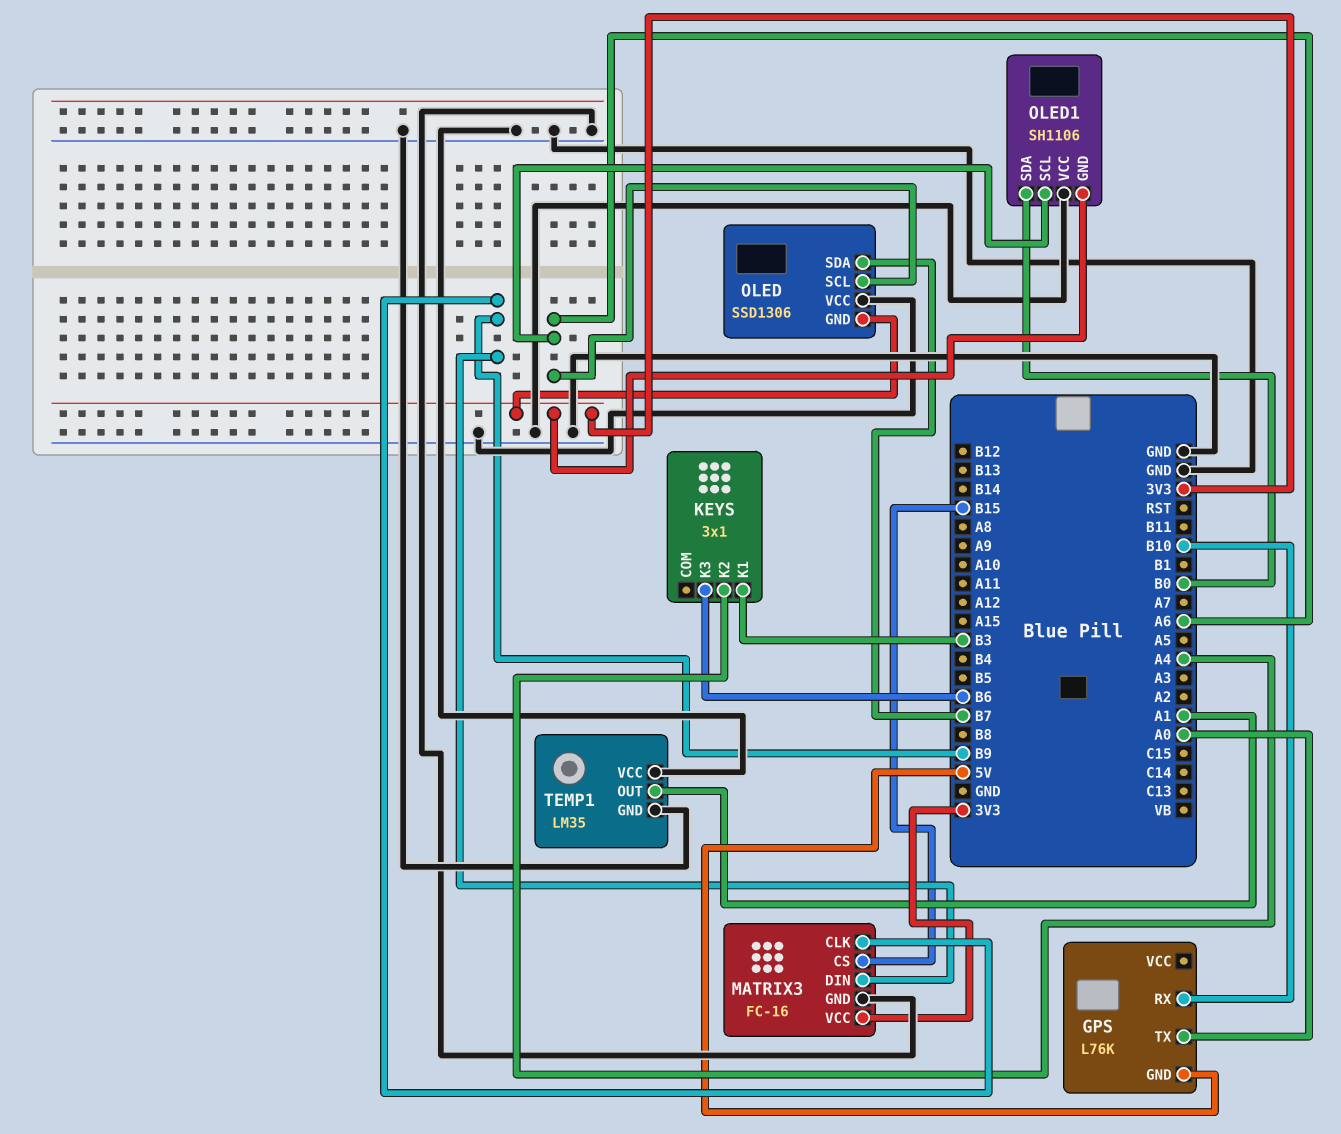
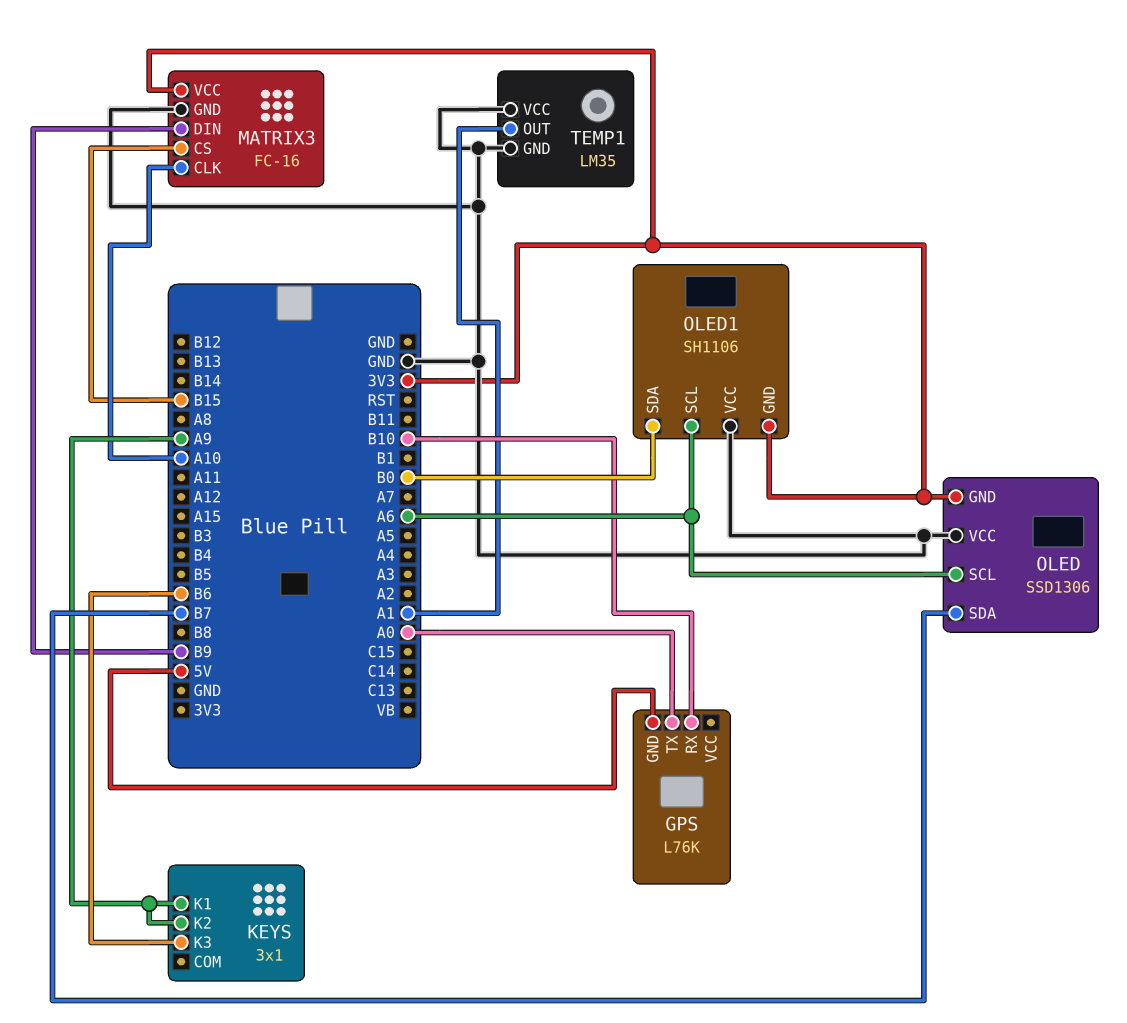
KEYS pin K1: B3 -> A9
KEYS pin K2: A4 -> A9
MATRIX3 pin CLK: B9 -> A10

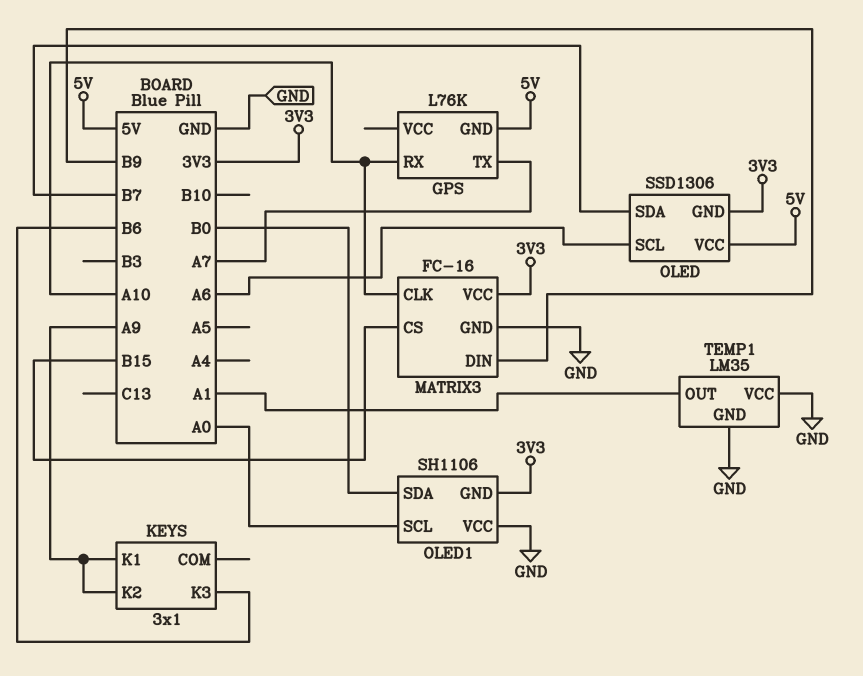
GPS pin RX: B10 -> A10
GPS pin TX: A0 -> A7
OLED pin VCC: GND -> 5V
OLED1 pin SCL: A6 -> A0

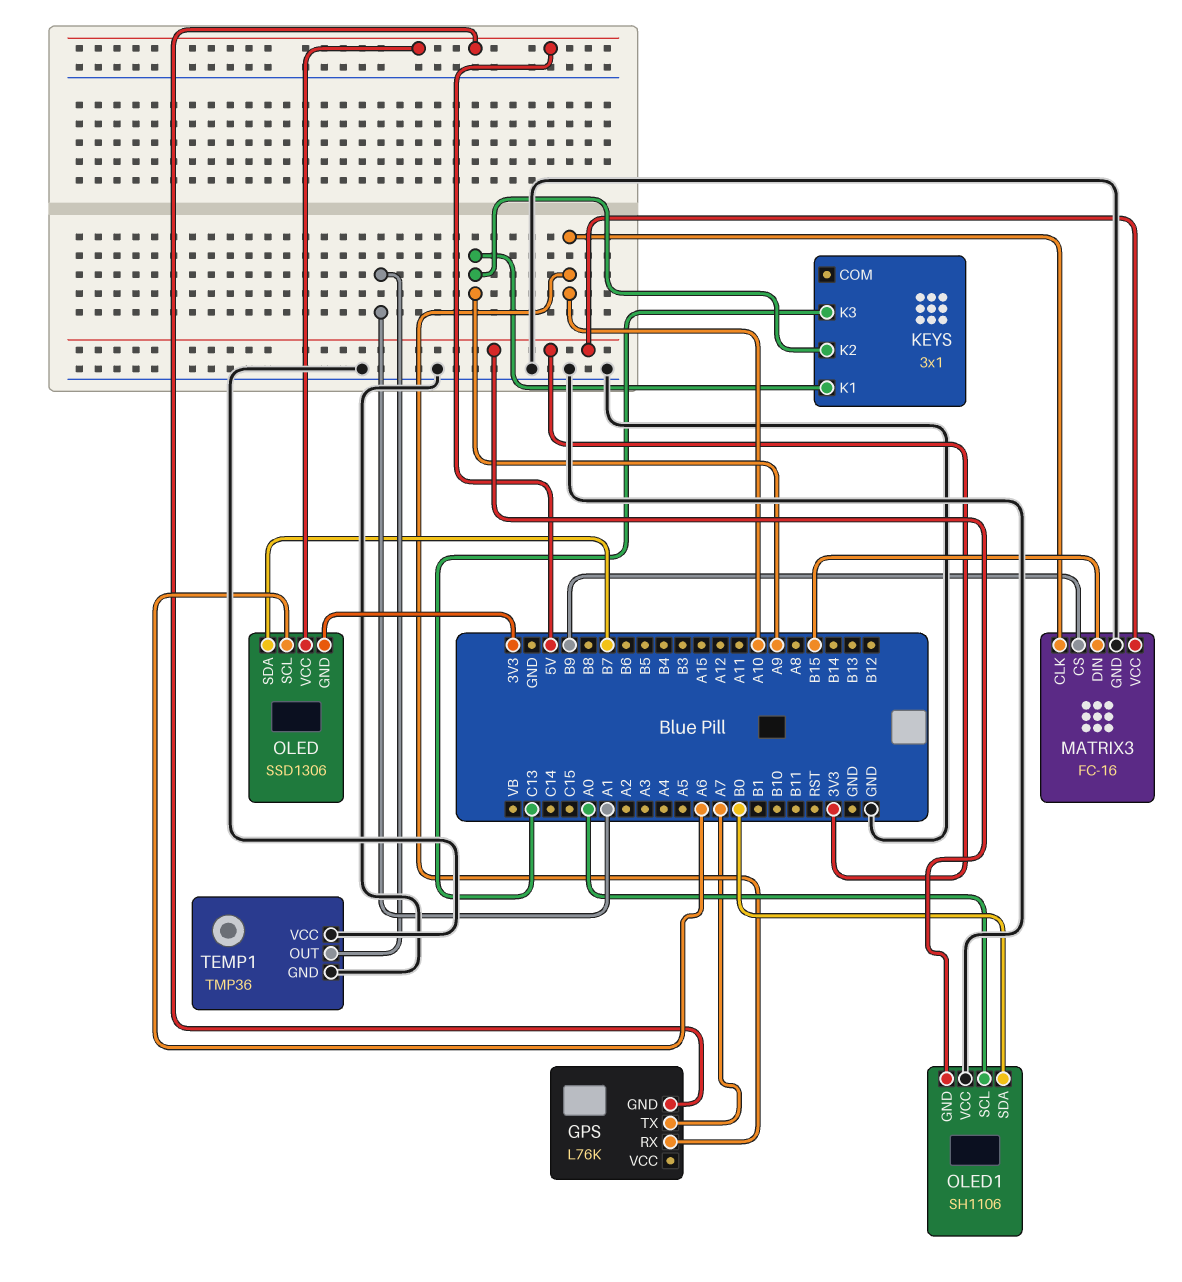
KEYS pin K3: B6 -> C13
MATRIX3 pin CS: B15 -> B9
MATRIX3 pin DIN: B9 -> B15
TEMP1: LM35 -> TMP36

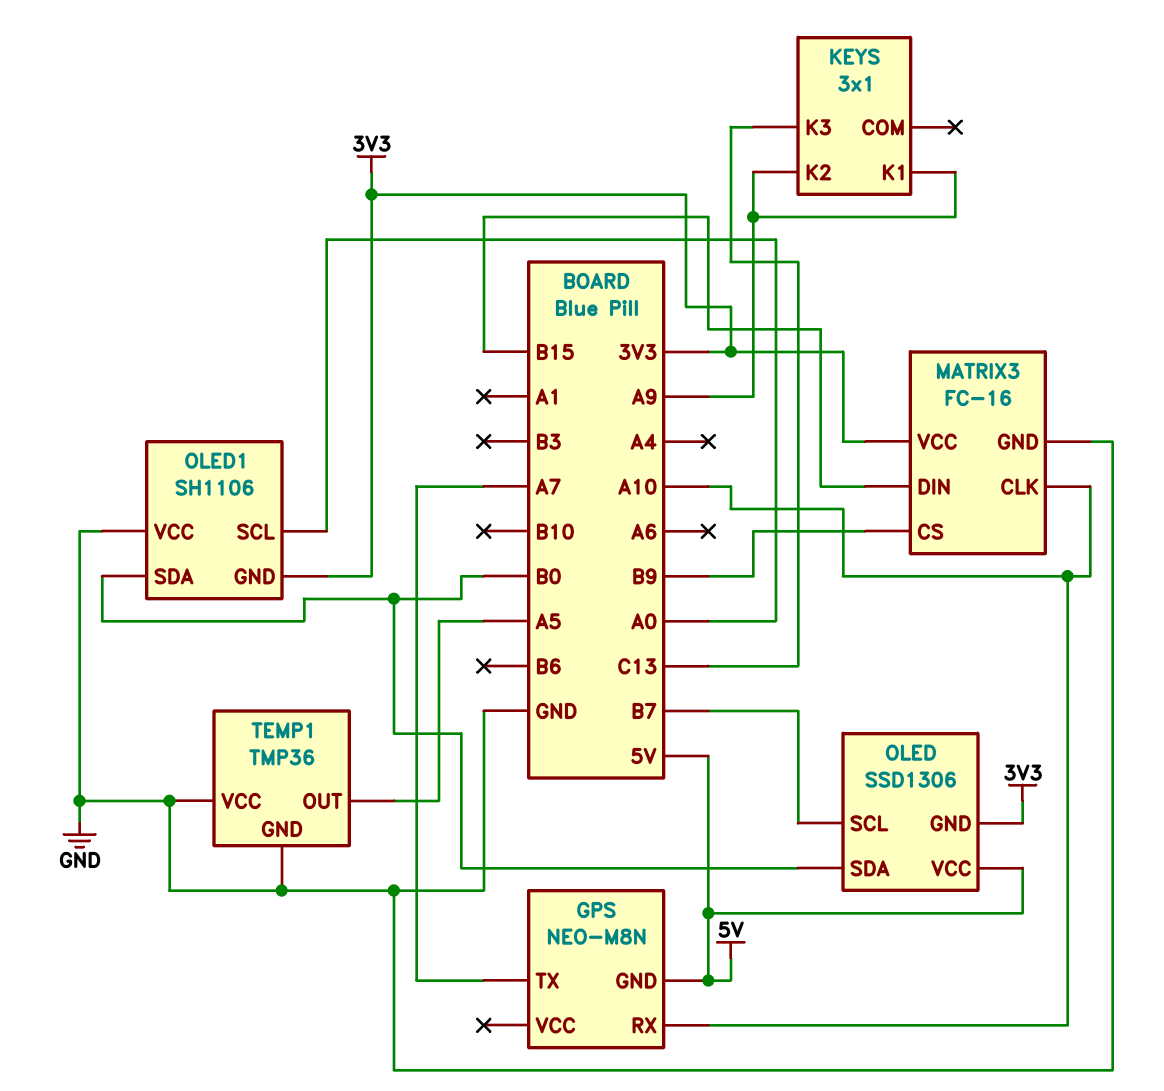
GPS: L76K -> NEO-M8N
OLED pin SCL: A6 -> B7
OLED pin SDA: B7 -> B0
TEMP1 pin OUT: A1 -> A5

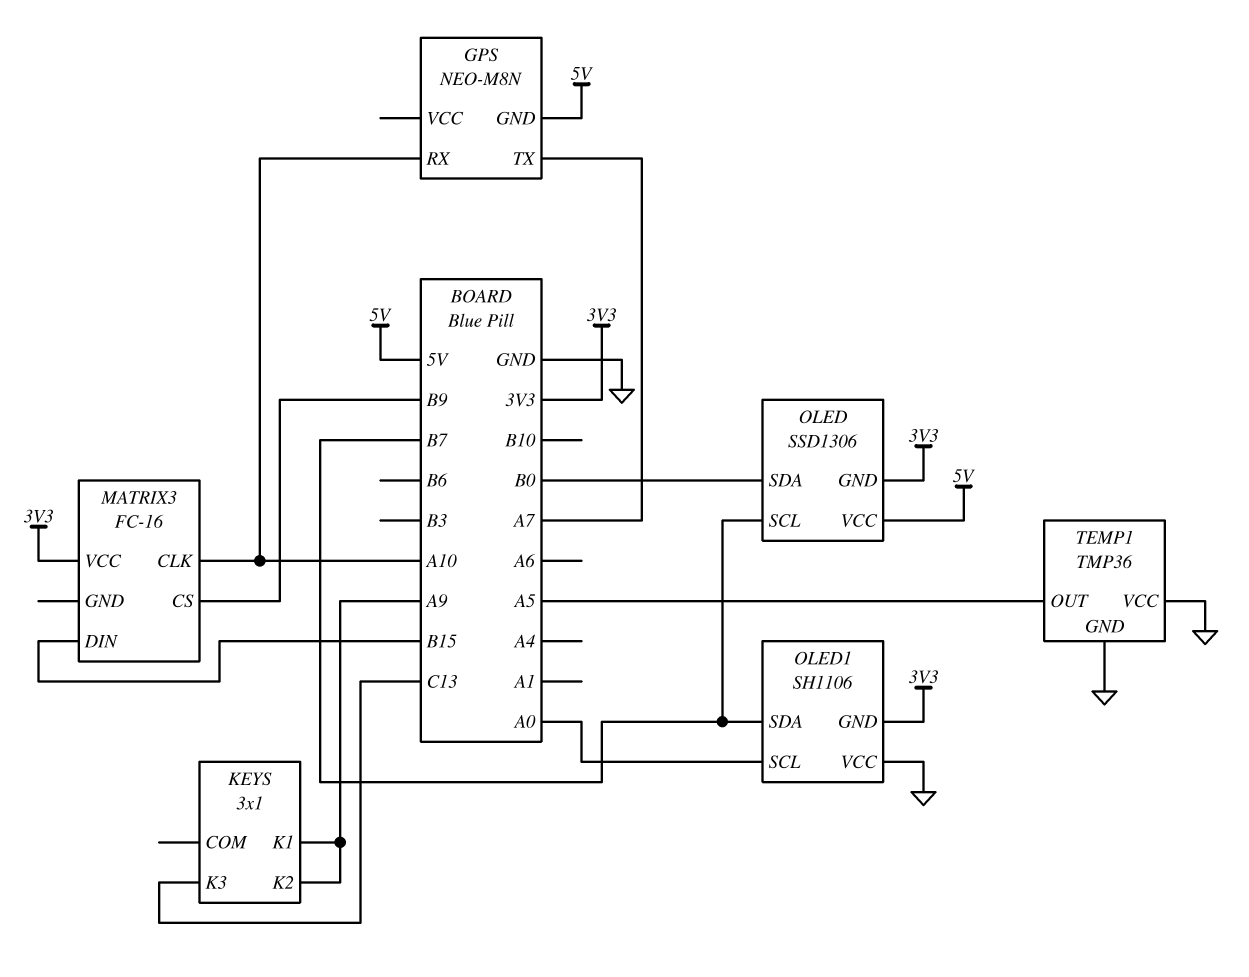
MATRIX3 pin GND: GND -> none
OLED1 pin SDA: B0 -> B7

